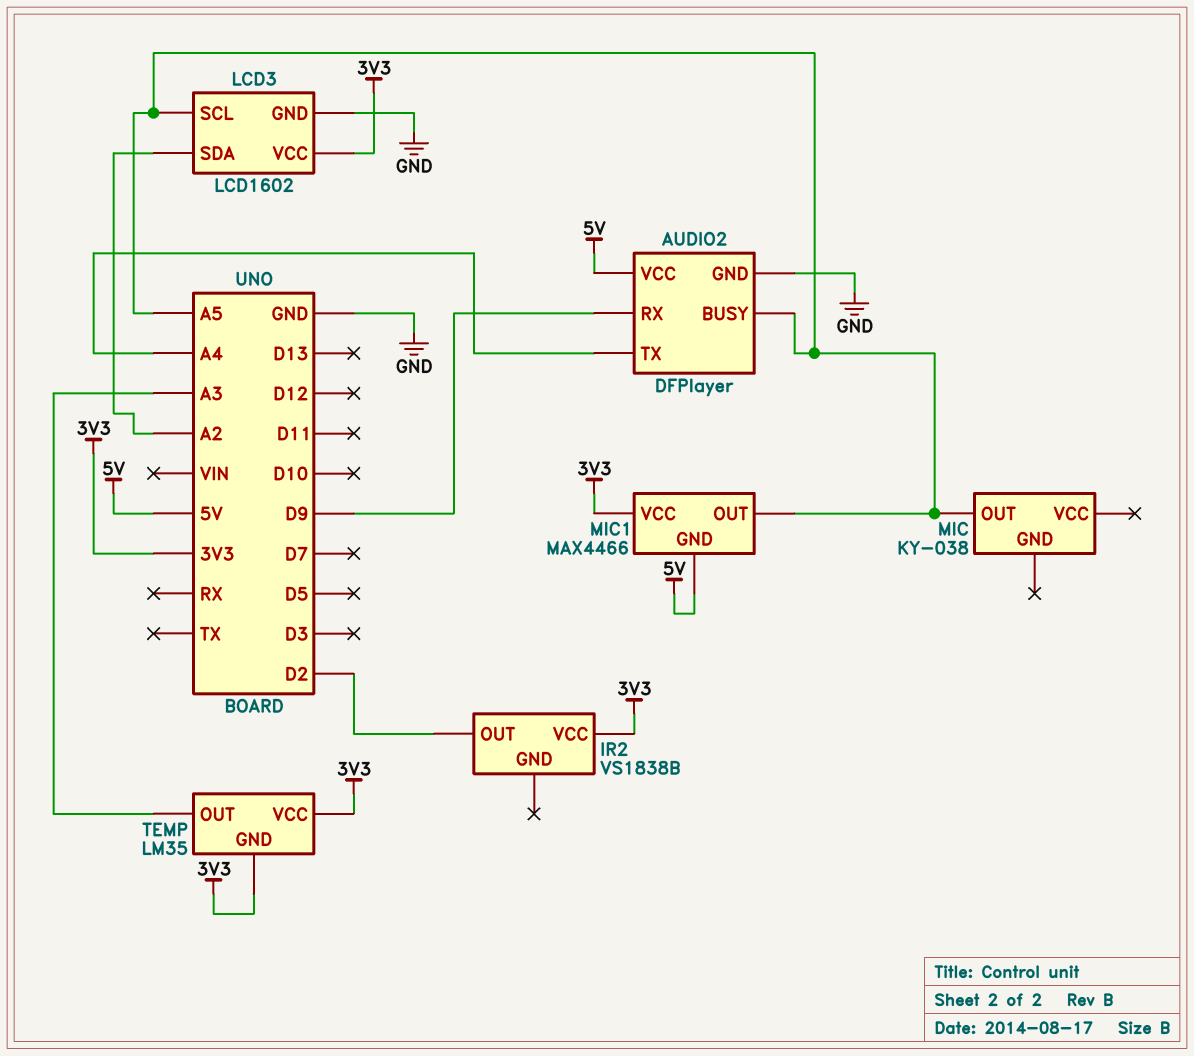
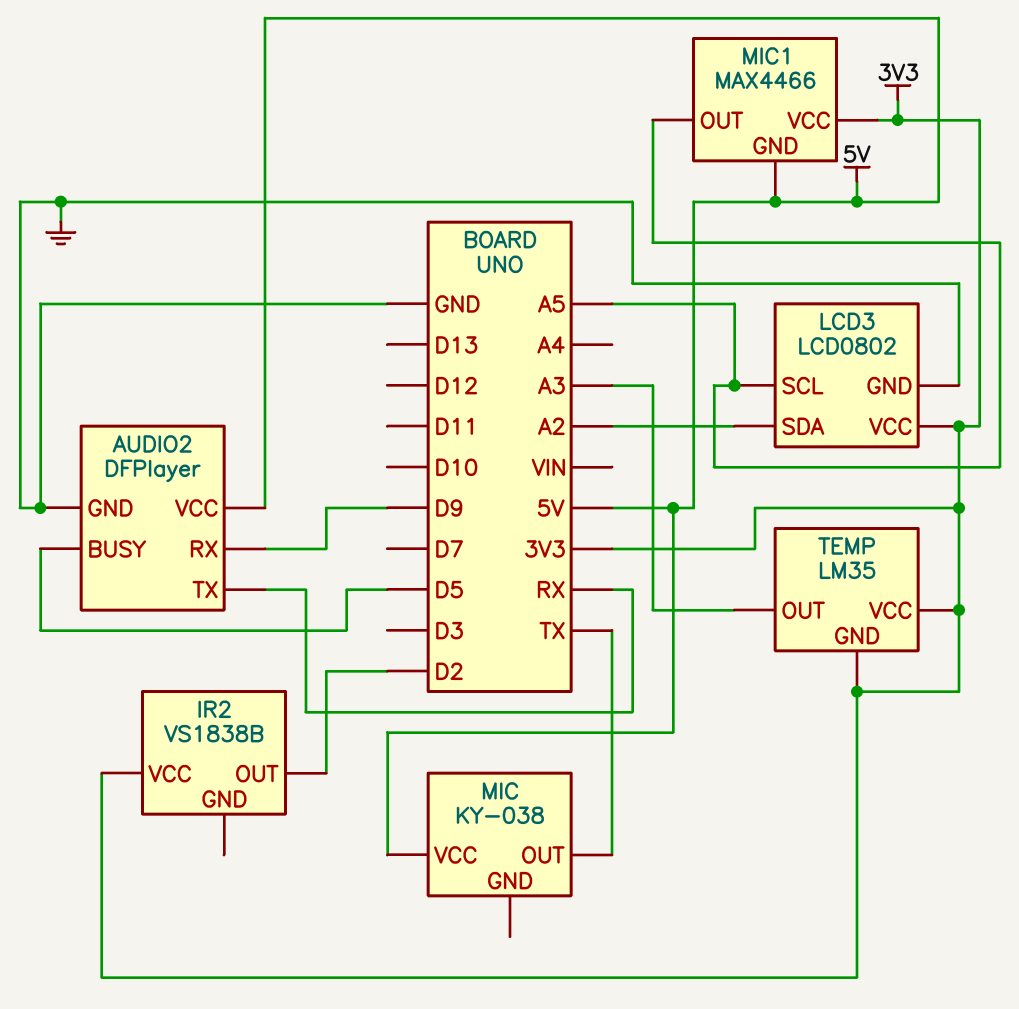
AUDIO2 pin BUSY: A5 -> D5
AUDIO2 pin TX: A4 -> RX
LCD3: LCD1602 -> LCD0802
MIC pin OUT: A5 -> TX
MIC pin VCC: none -> 5V

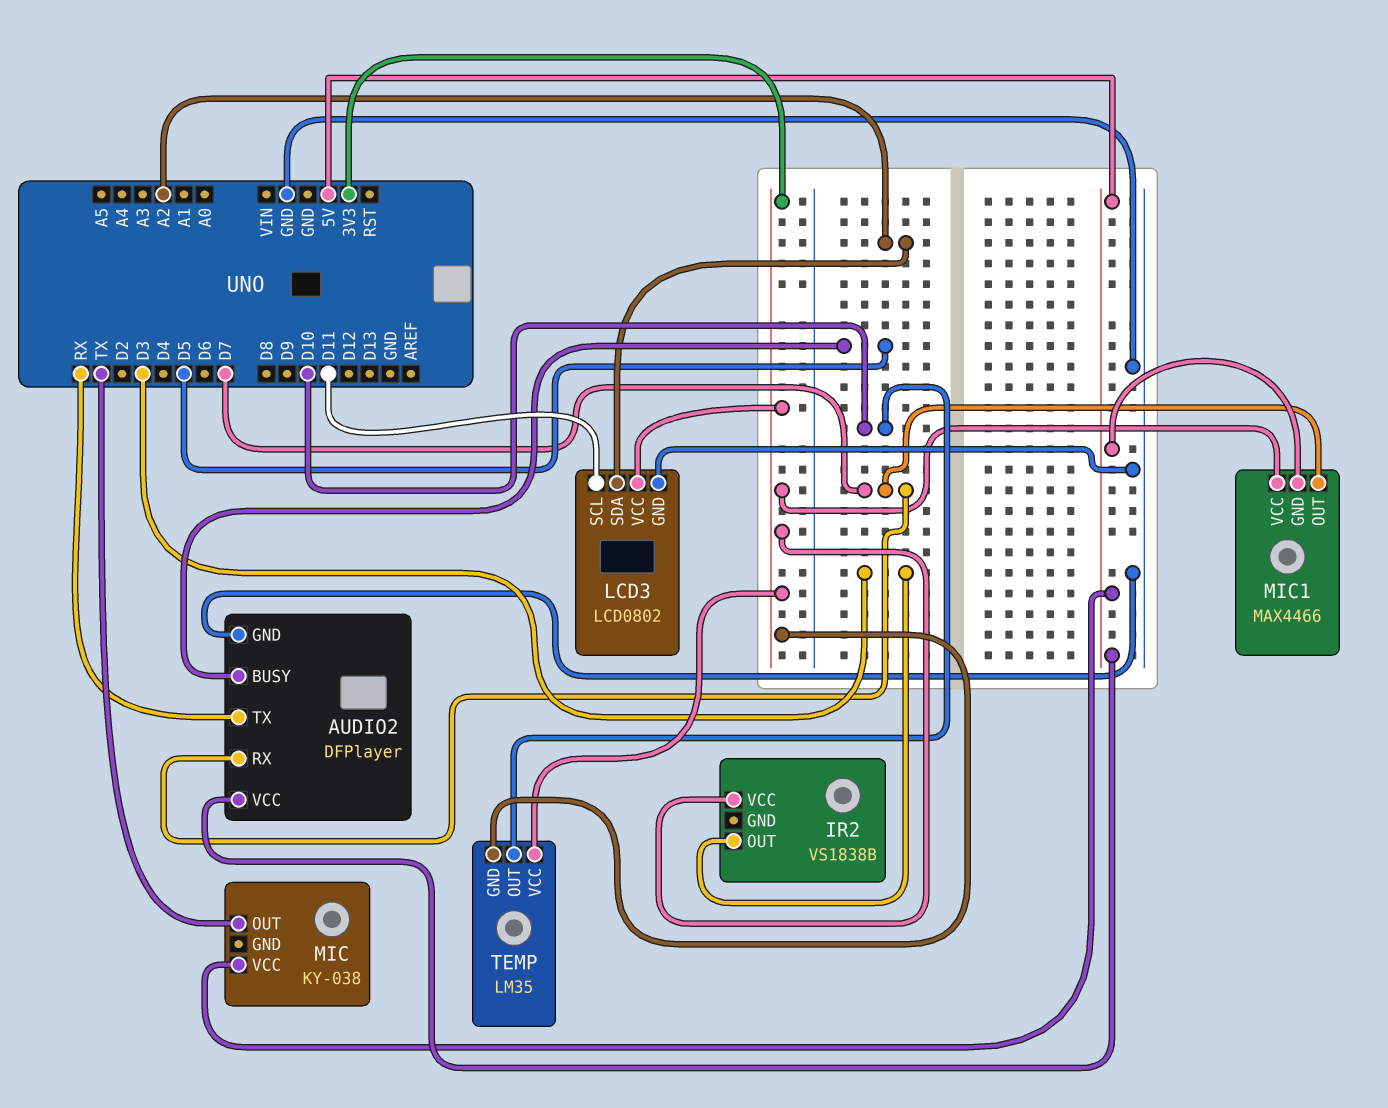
AUDIO2 pin RX: D9 -> D7
IR2 pin OUT: D2 -> D3
LCD3 pin SCL: A5 -> D11
MIC1 pin OUT: A5 -> D7
TEMP pin OUT: A3 -> D10

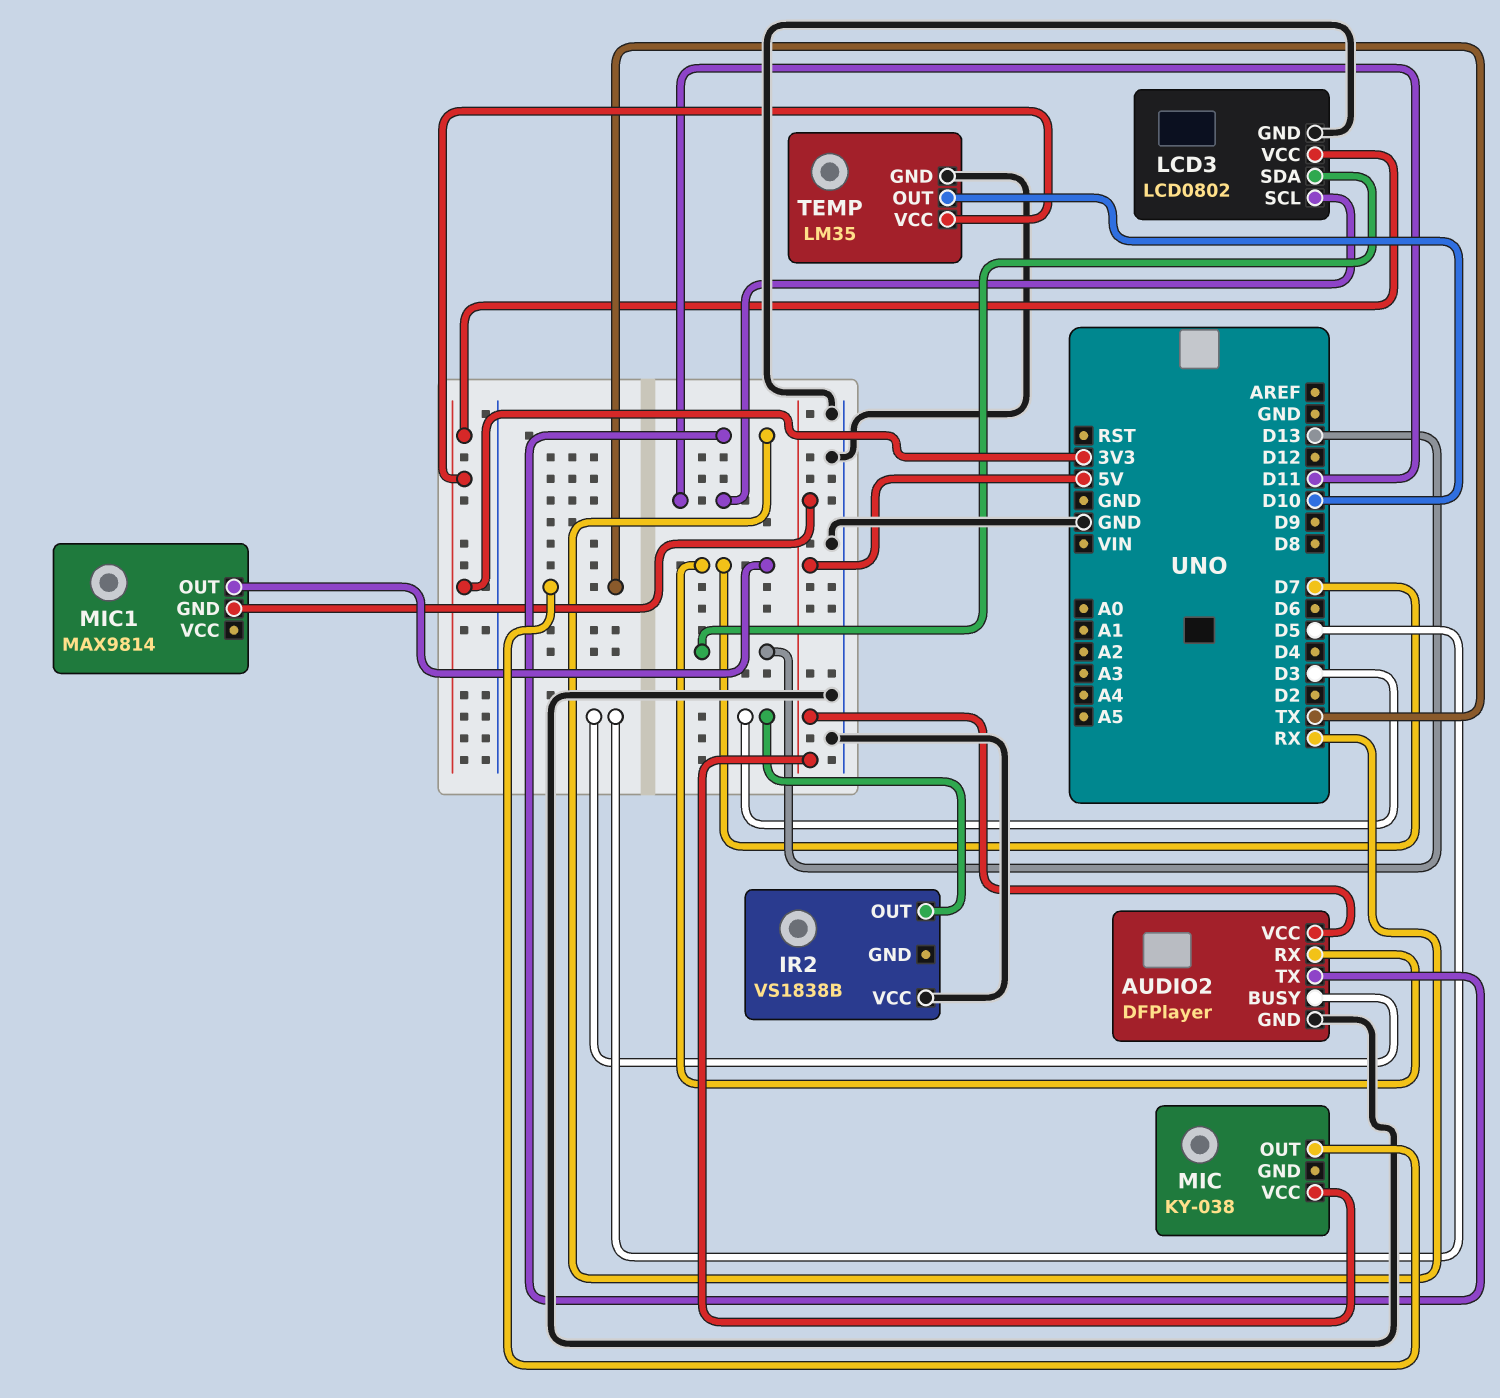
IR2 pin VCC: 3V3 -> GND
LCD3 pin SDA: A2 -> D13
MIC1: MAX4466 -> MAX9814
MIC1 pin VCC: 3V3 -> none
TEMP pin GND: 3V3 -> GND

